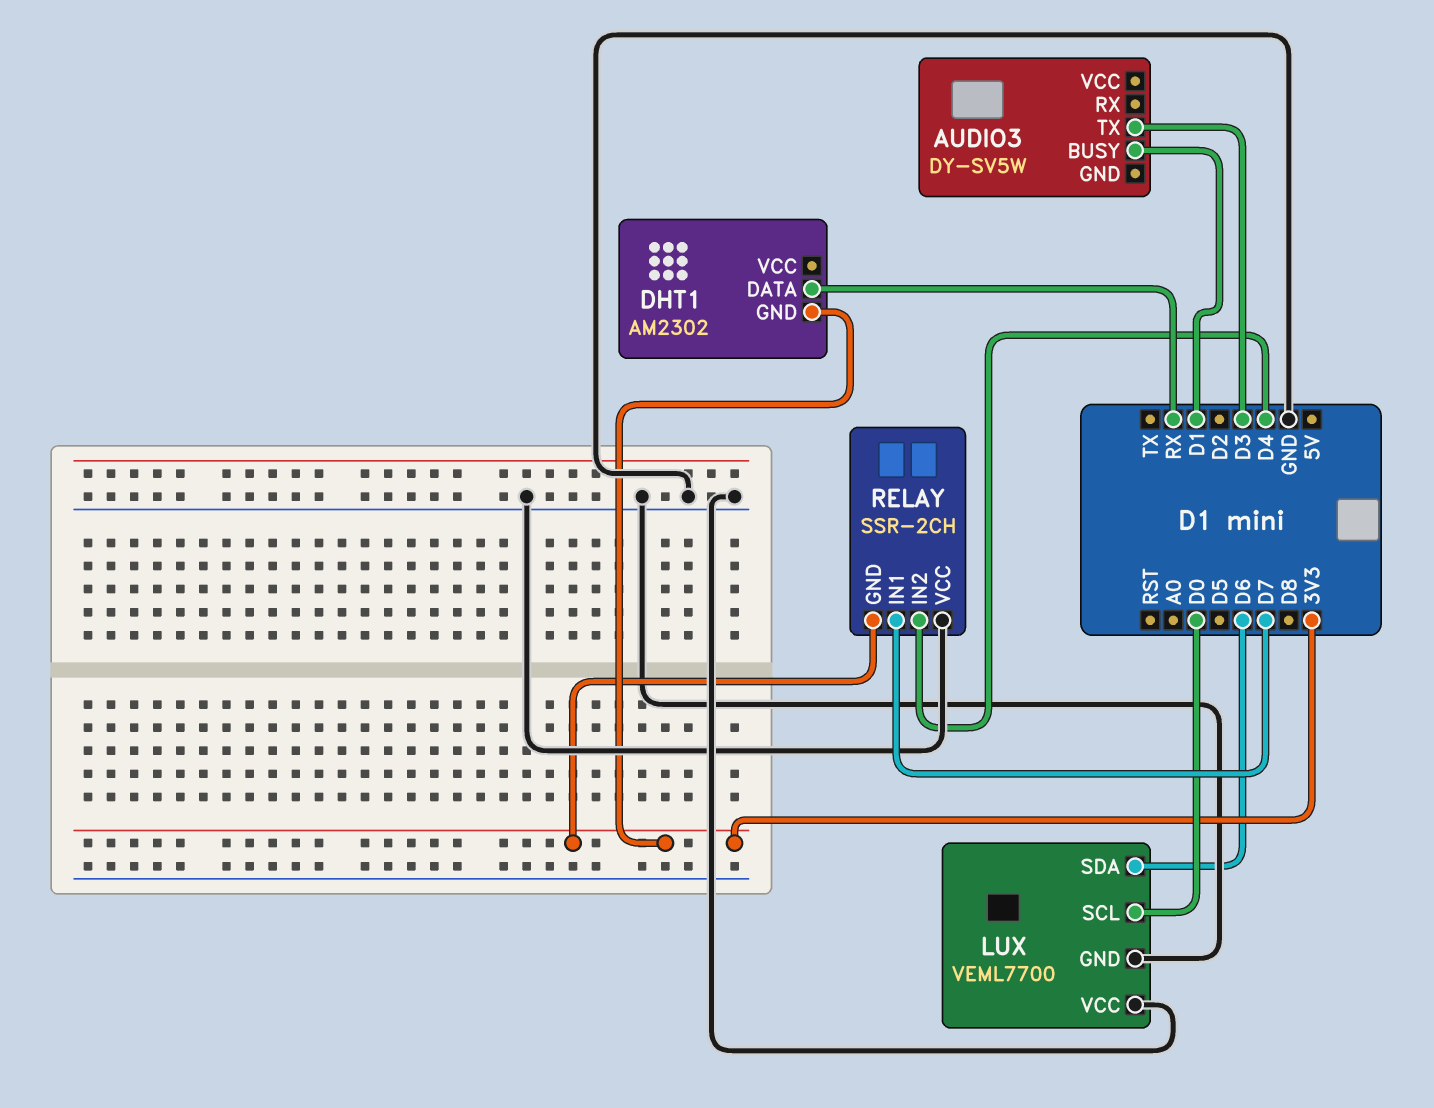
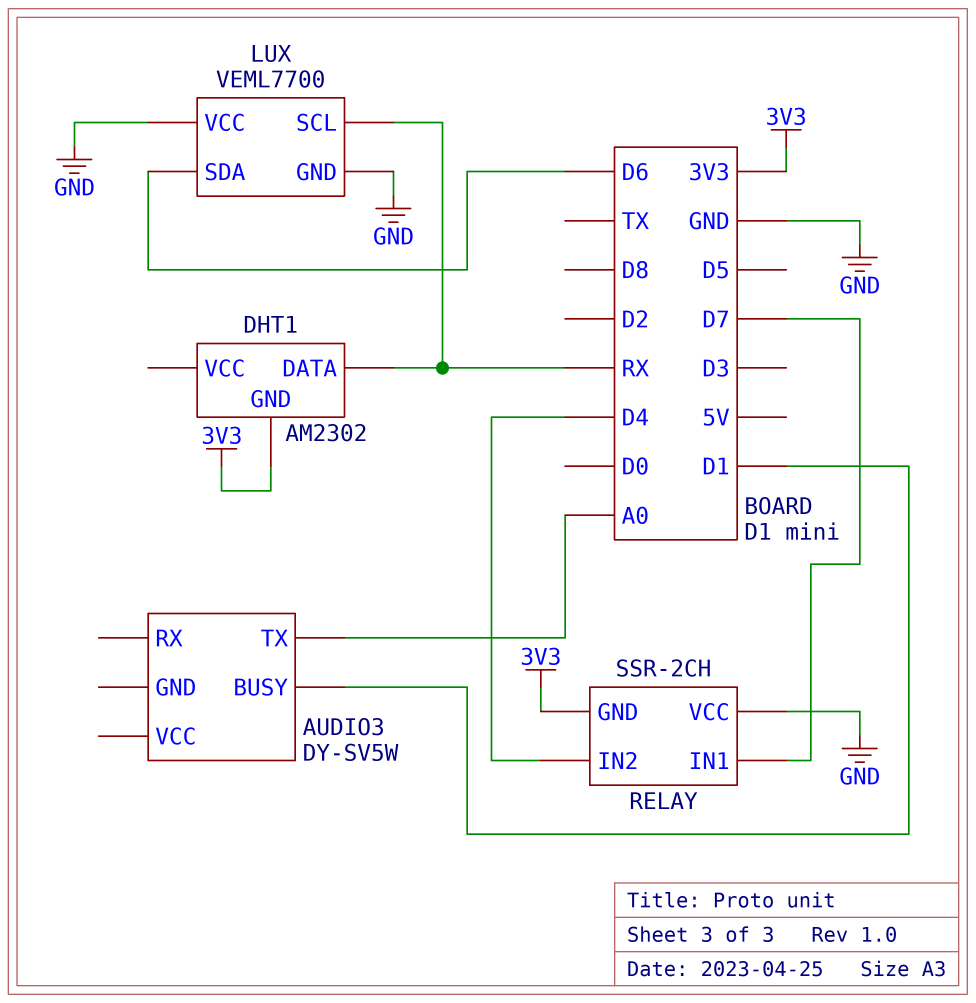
AUDIO3 pin TX: D3 -> A0
LUX pin SCL: D0 -> RX

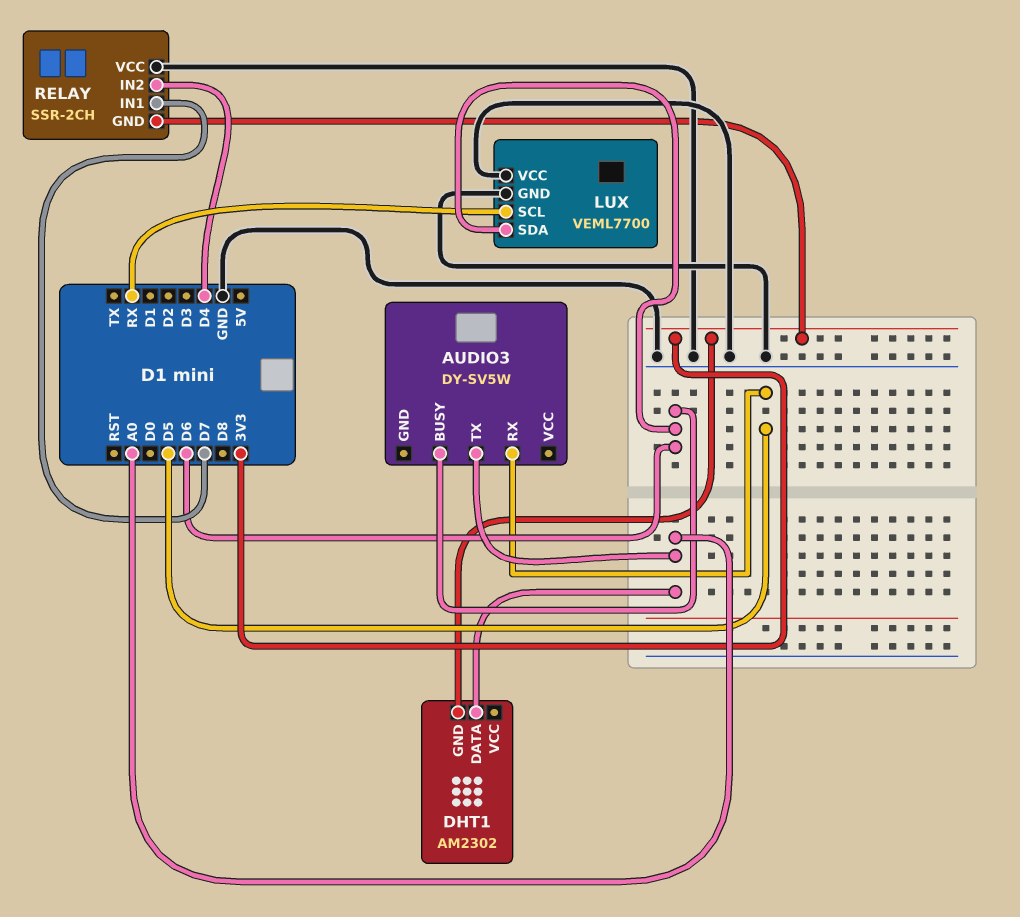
AUDIO3 pin BUSY: D1 -> D6
AUDIO3 pin RX: none -> D5
DHT1 pin DATA: RX -> A0

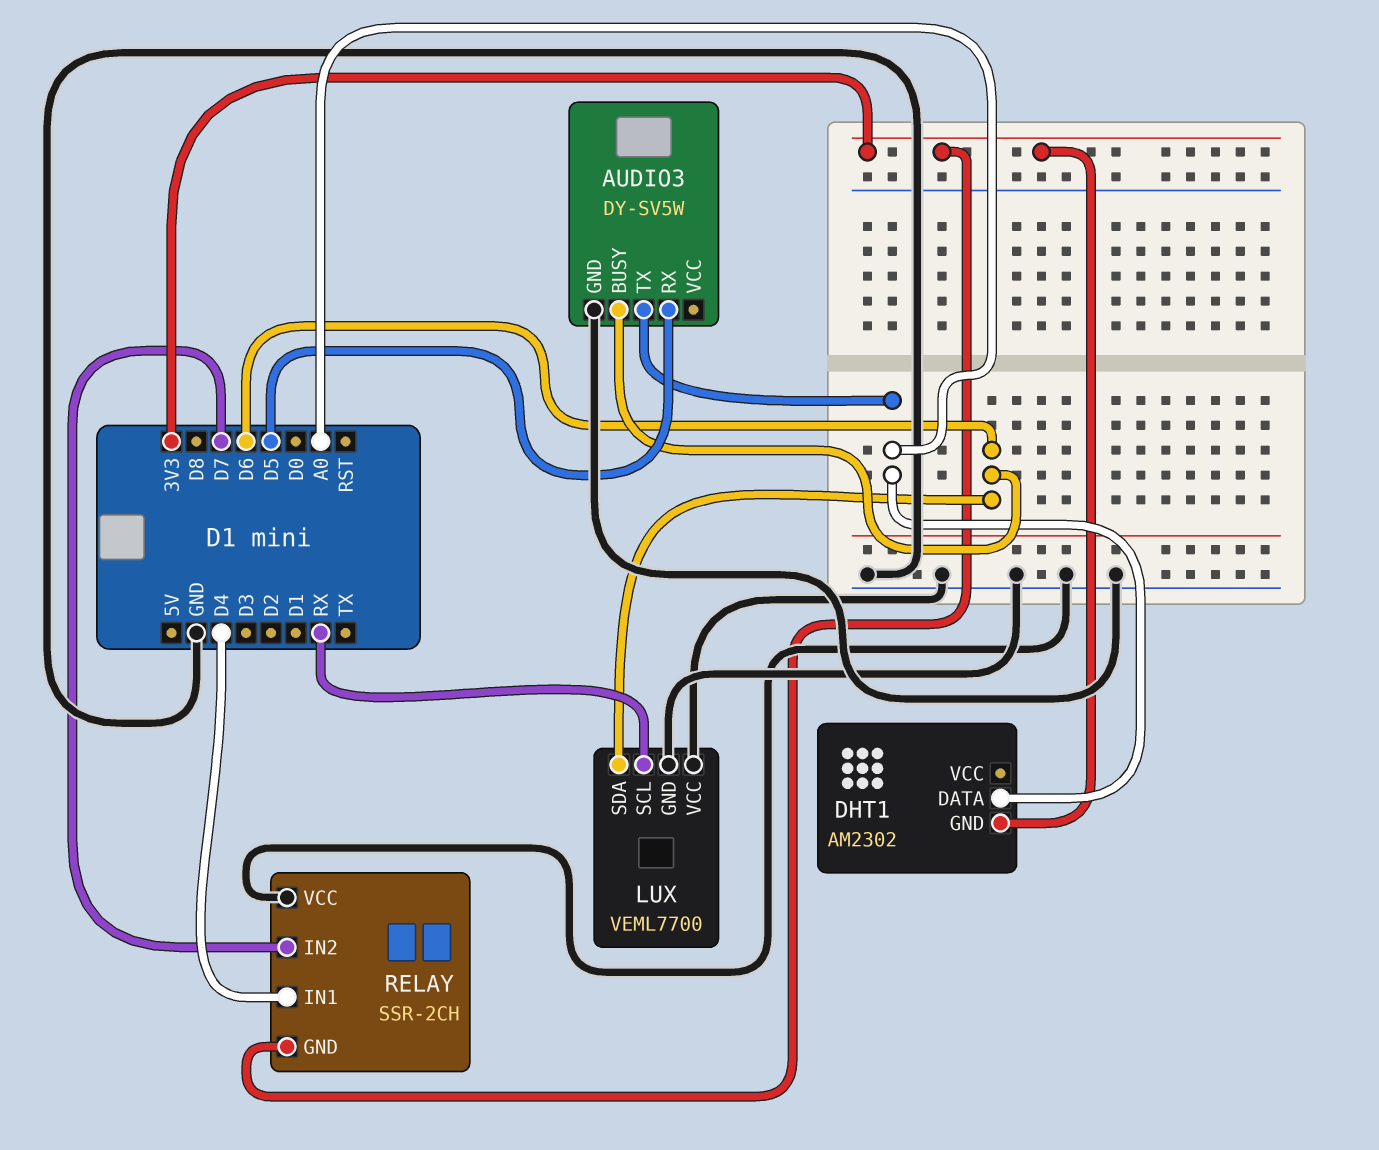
AUDIO3 pin GND: none -> GND
RELAY pin IN1: D7 -> D4
RELAY pin IN2: D4 -> D7

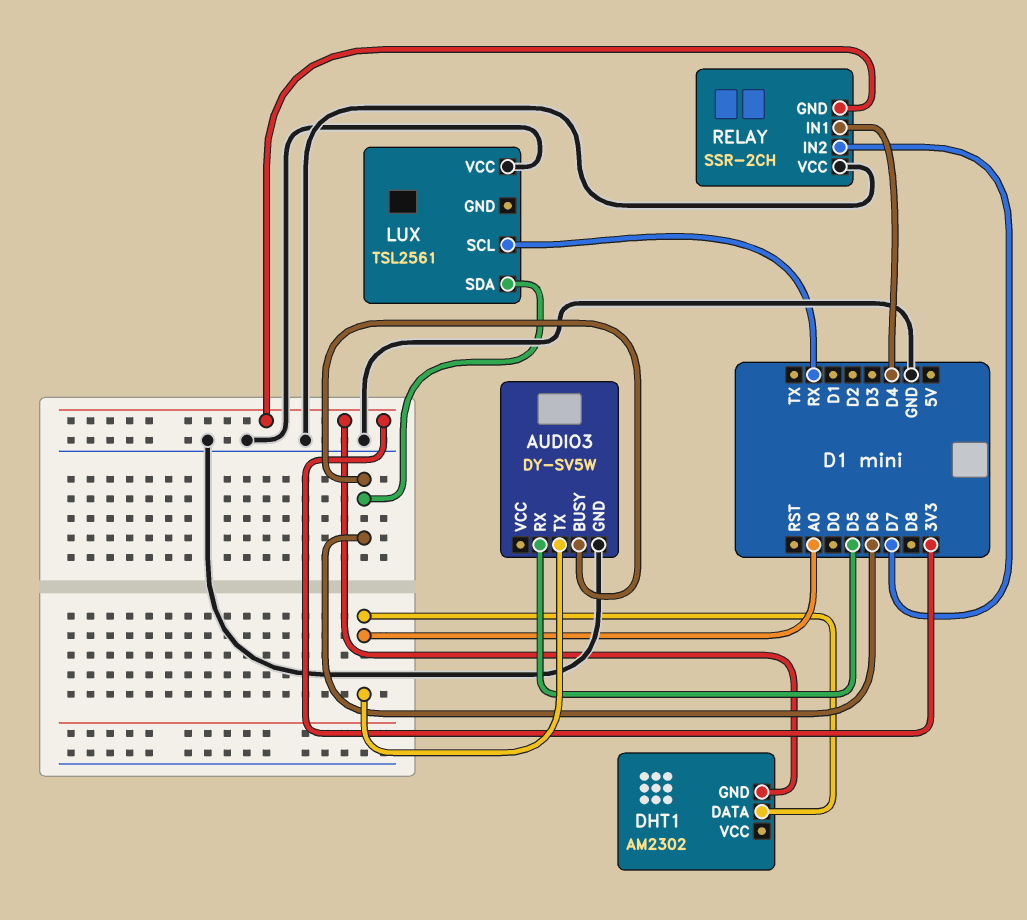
LUX: VEML7700 -> TSL2561
LUX pin GND: GND -> none

